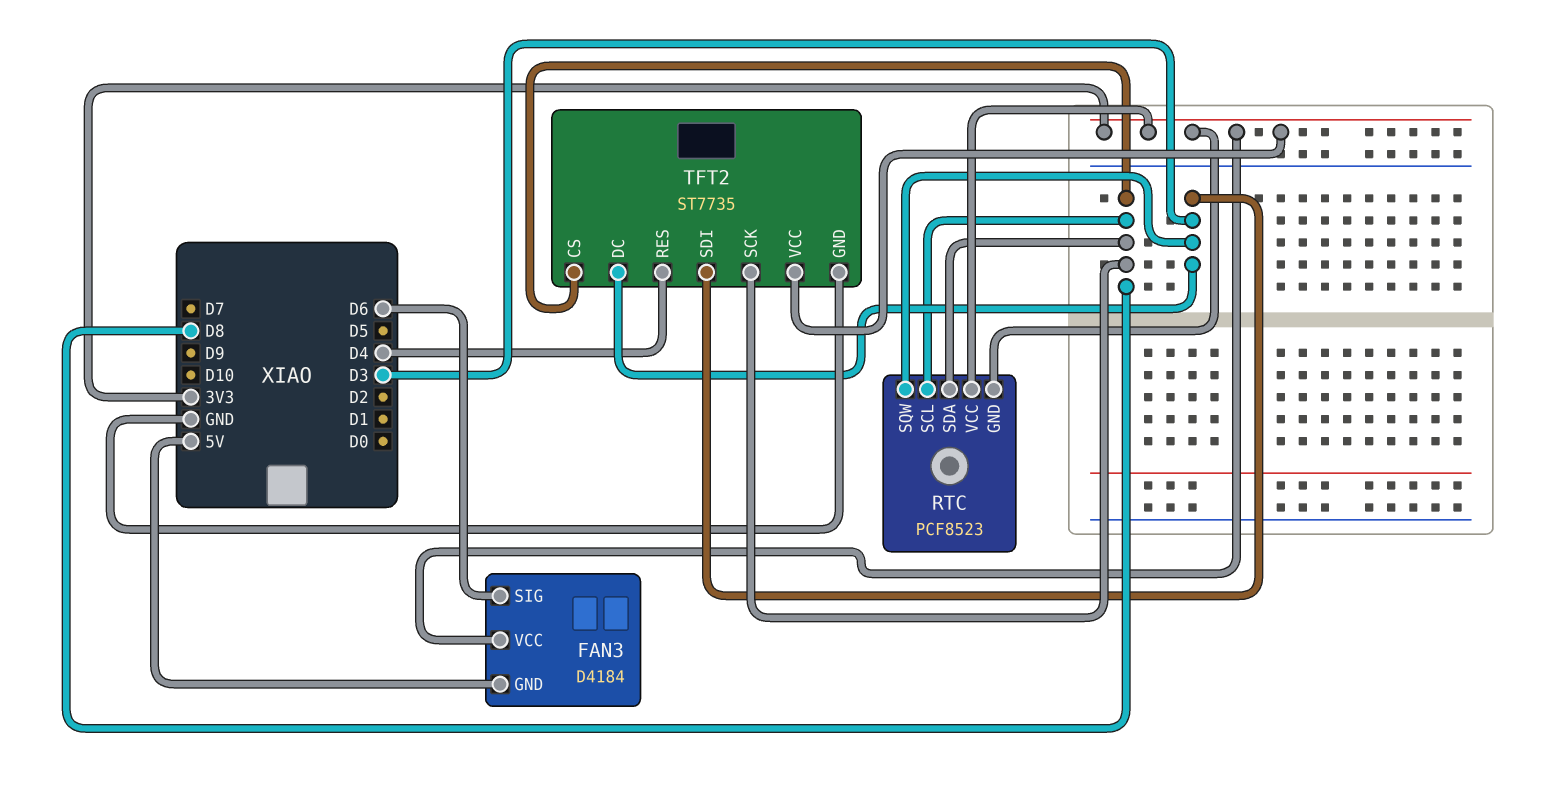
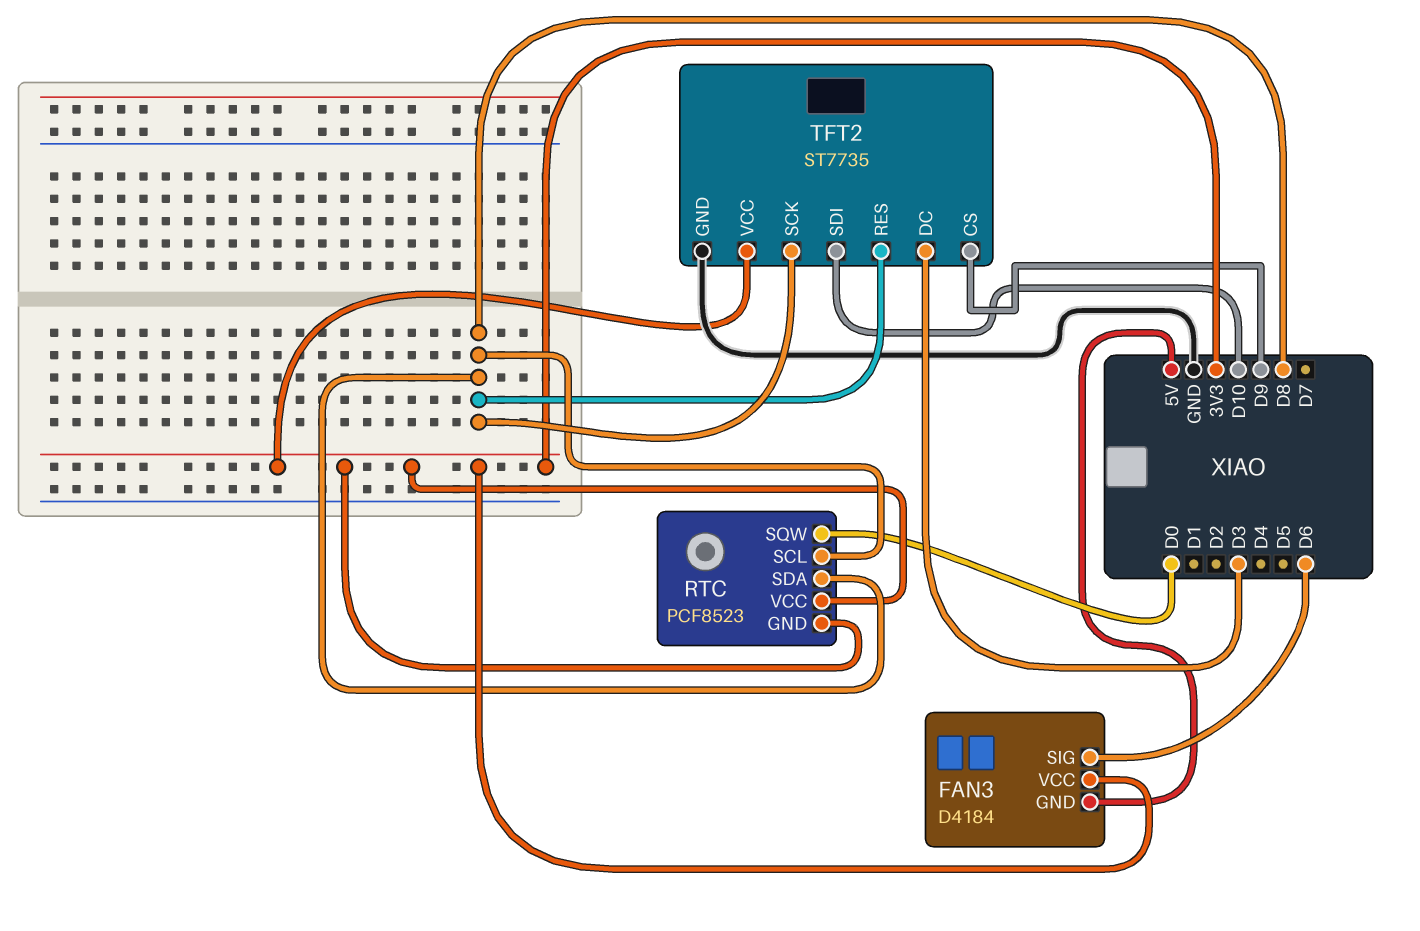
RTC pin SQW: D3 -> D0
TFT2 pin CS: D8 -> D9
TFT2 pin RES: D4 -> D8
TFT2 pin SDI: D3 -> D10

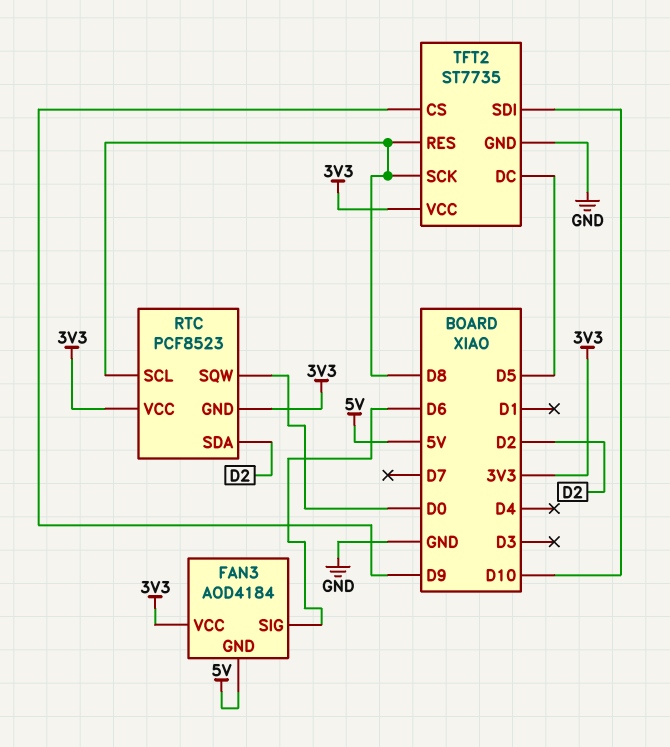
FAN3: D4184 -> AOD4184
RTC pin SDA: D8 -> D2
TFT2 pin DC: D3 -> D5

